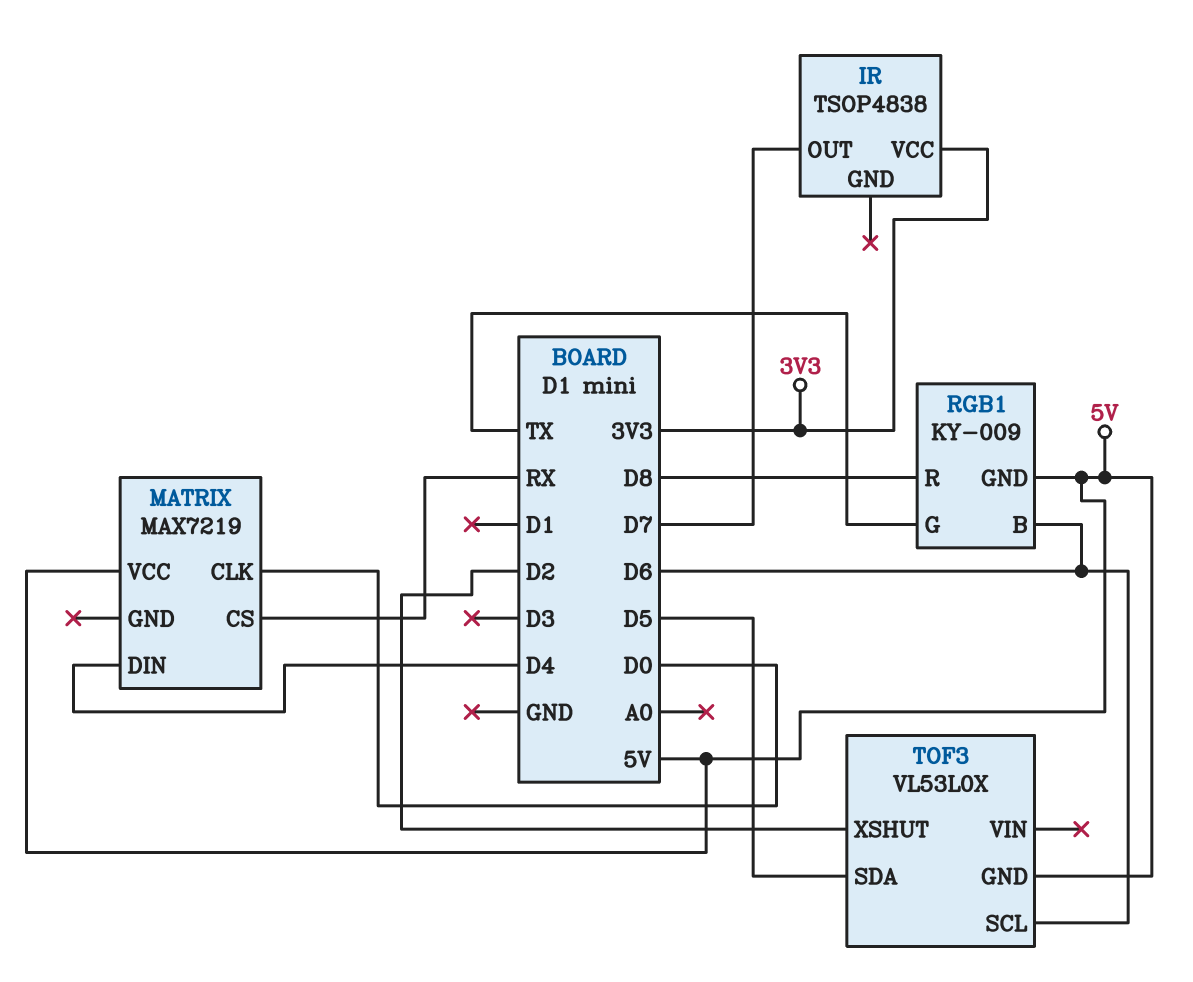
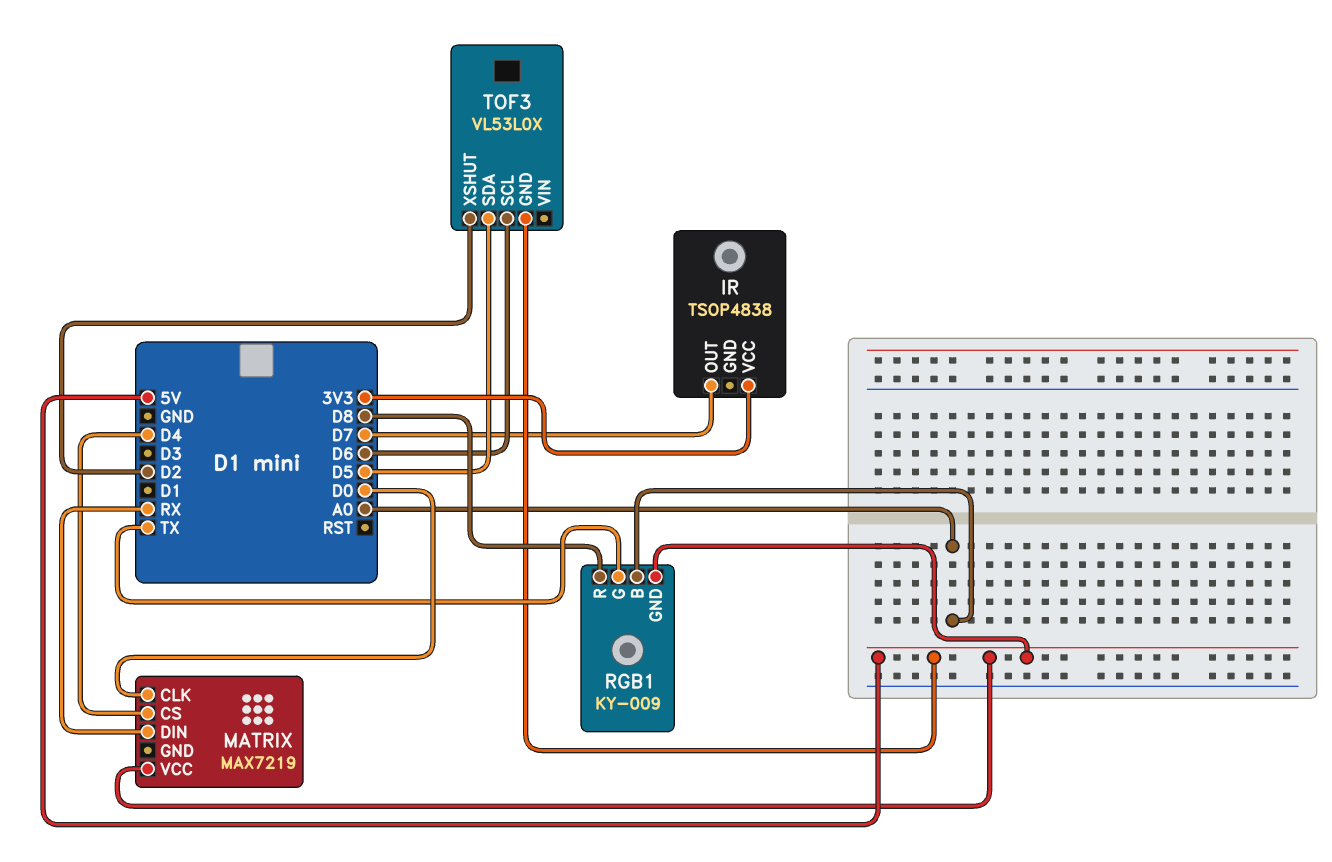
MATRIX pin CS: RX -> D4
MATRIX pin DIN: D4 -> RX
RGB1 pin B: D6 -> A0

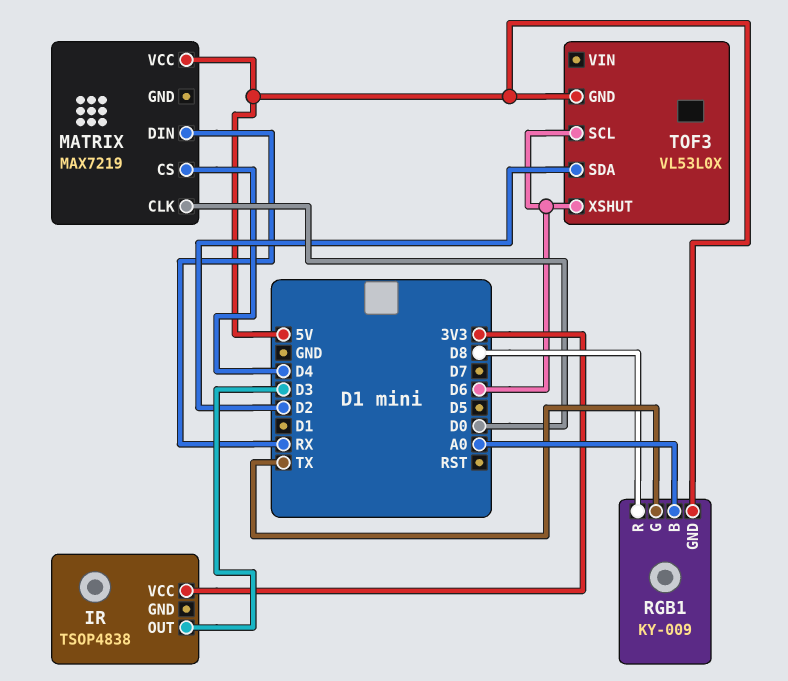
IR pin OUT: D7 -> D3
TOF3 pin SDA: D5 -> D2
TOF3 pin XSHUT: D2 -> D6

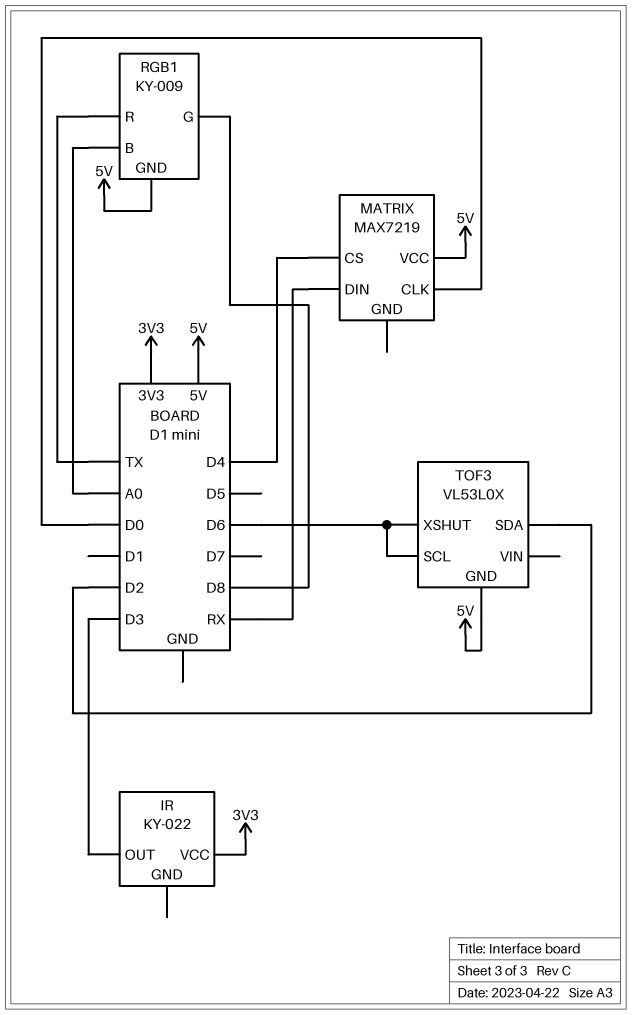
IR: TSOP4838 -> KY-022
RGB1 pin G: TX -> D8
RGB1 pin R: D8 -> TX

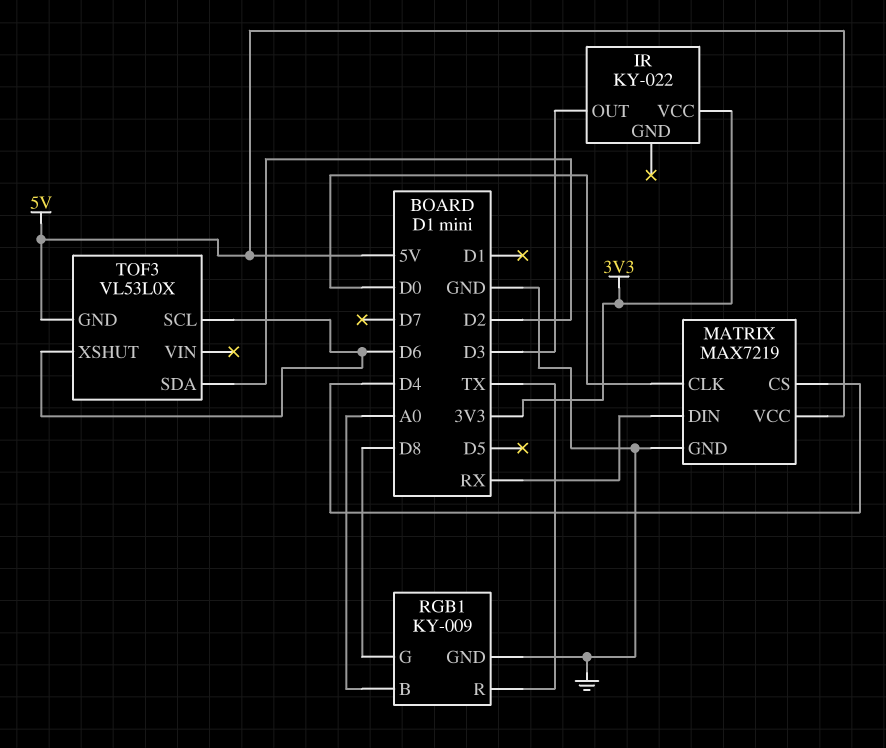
MATRIX pin GND: none -> GND
RGB1 pin GND: 5V -> GND

